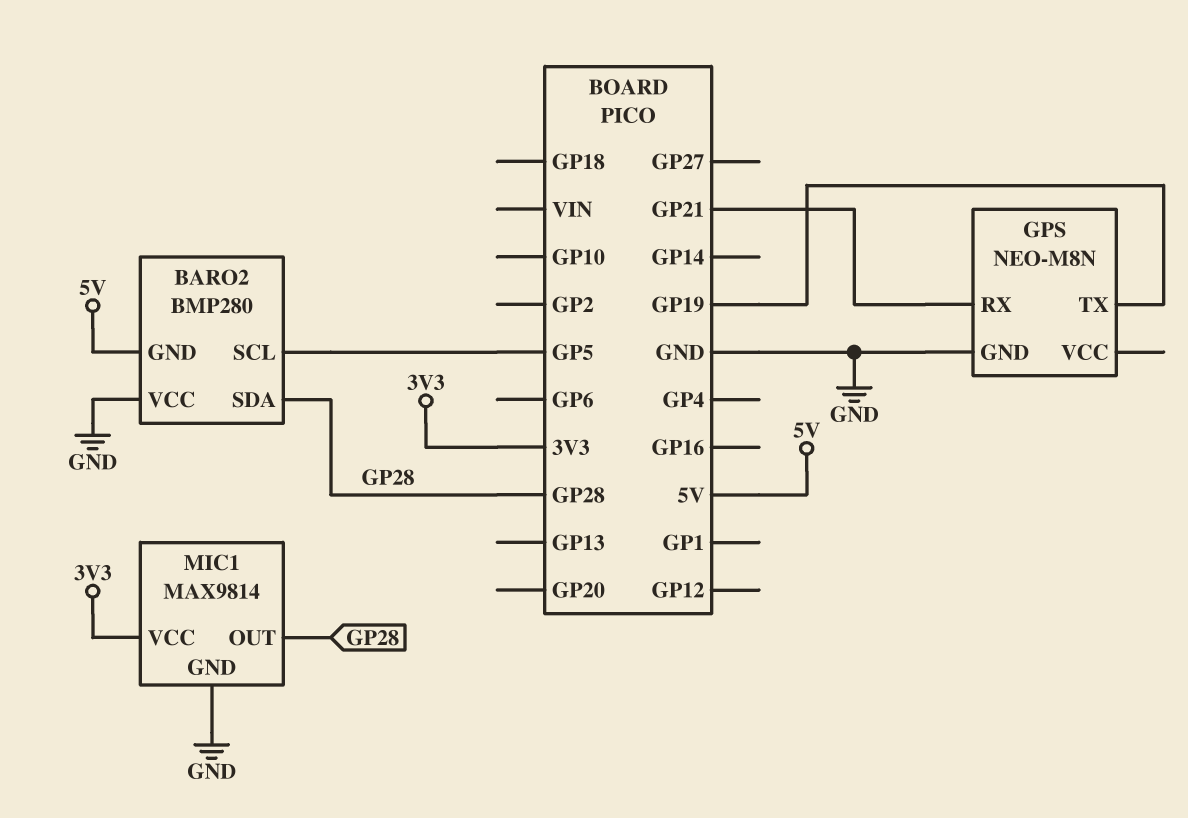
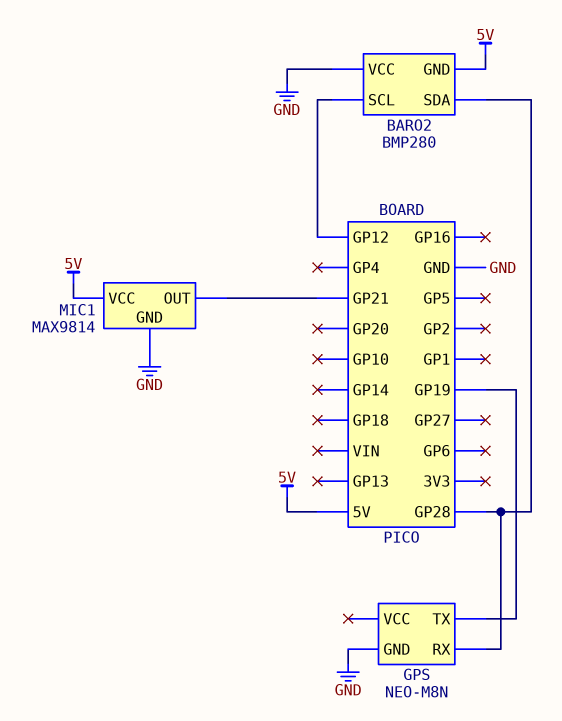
BARO2 pin SCL: GP5 -> GP12
GPS pin RX: GP21 -> GP28
MIC1 pin OUT: GP28 -> GP21
MIC1 pin VCC: 3V3 -> 5V

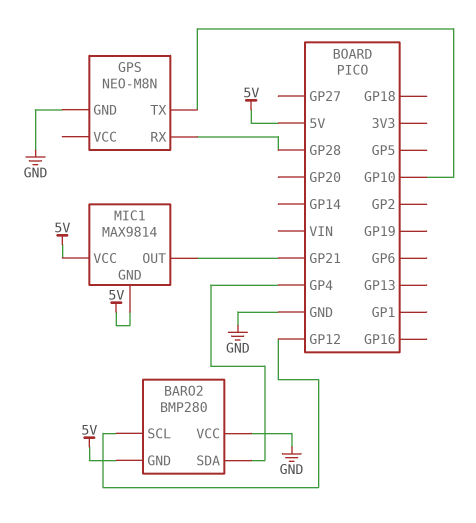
BARO2 pin SDA: GP28 -> GP4
GPS pin TX: GP19 -> GP10
MIC1 pin GND: GND -> 5V

